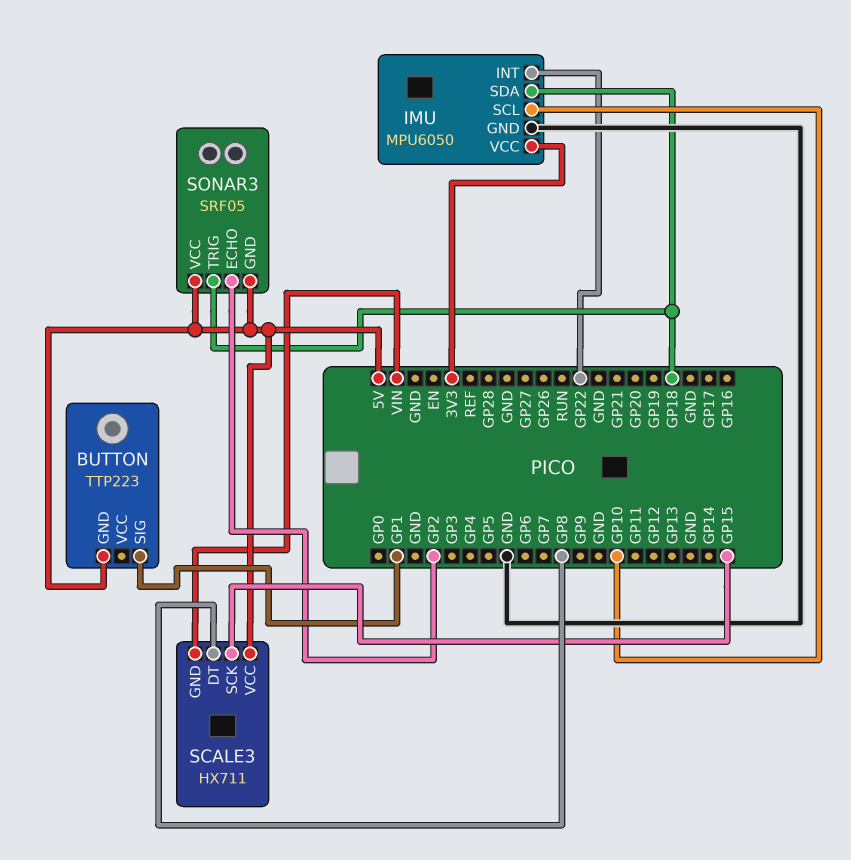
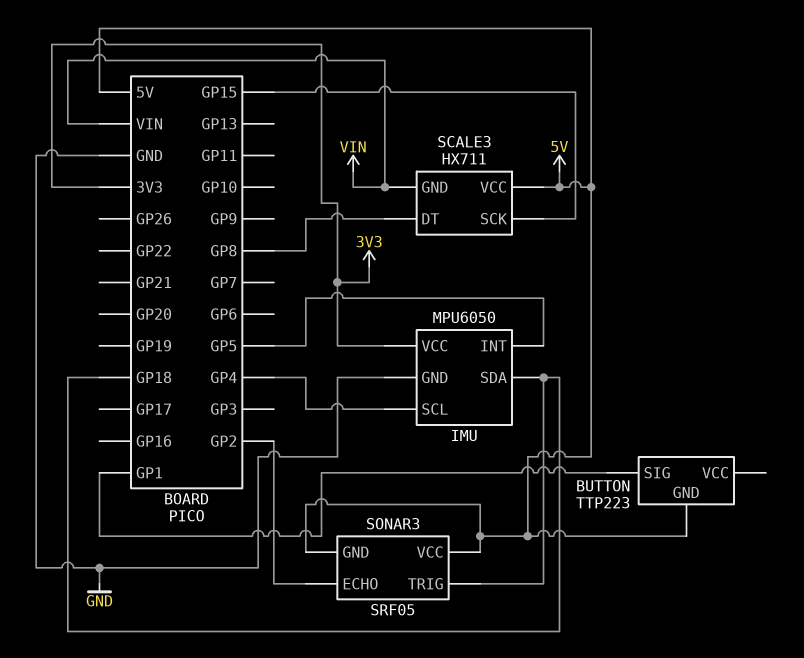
IMU pin INT: GP22 -> GP5
IMU pin SCL: GP10 -> GP4

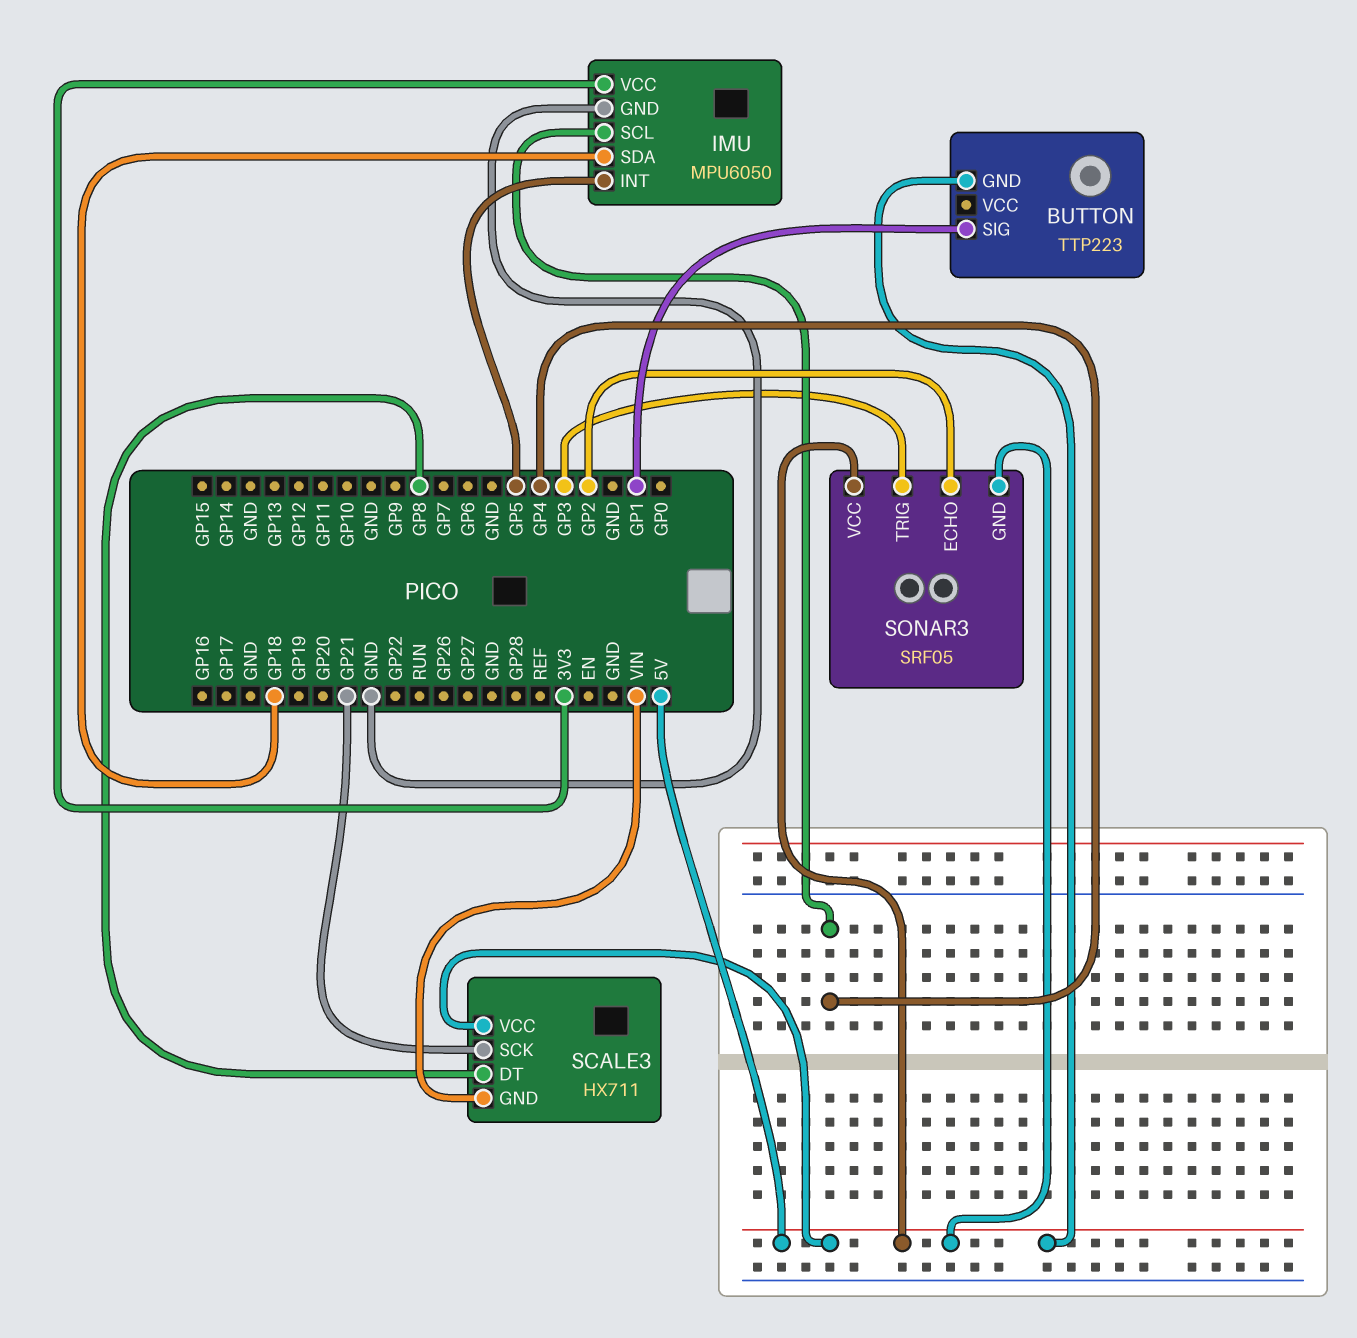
SCALE3 pin SCK: GP15 -> GP21
SONAR3 pin TRIG: GP18 -> GP3

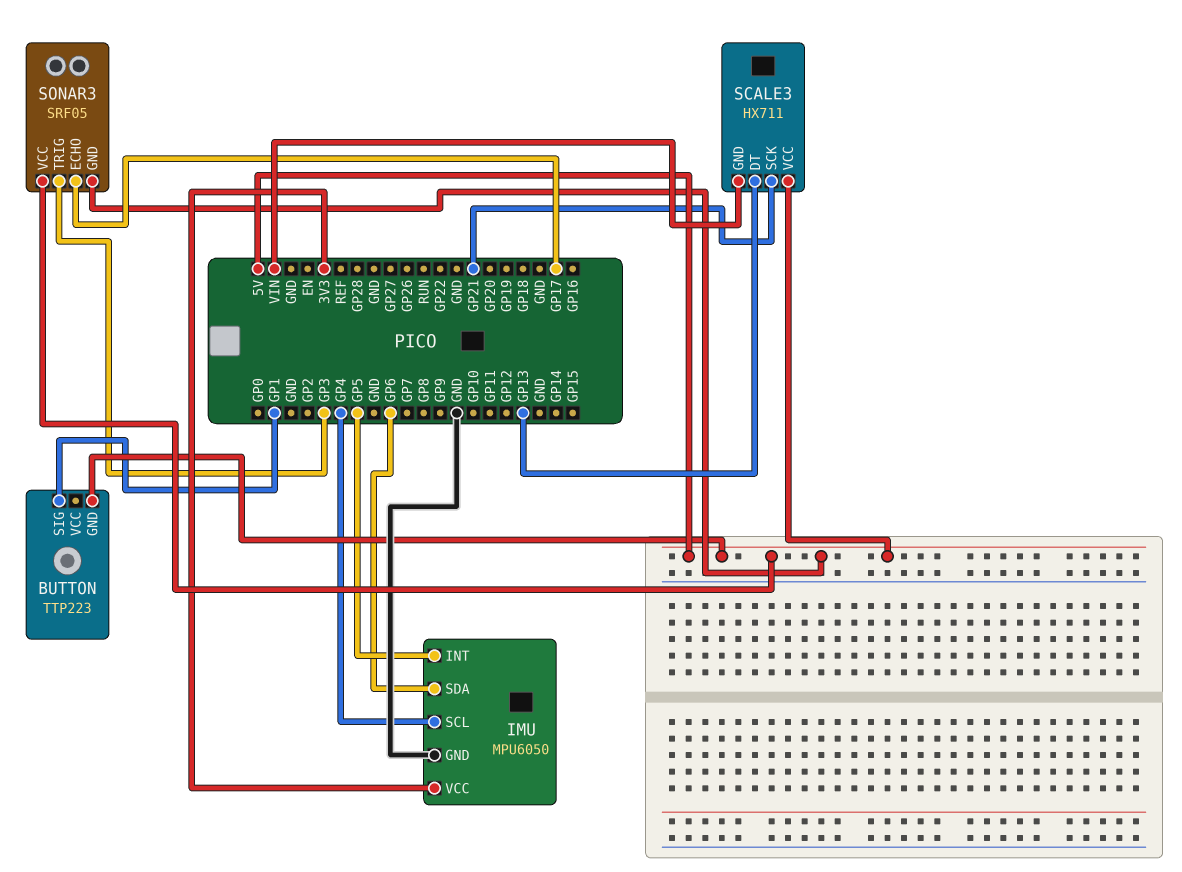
IMU pin SDA: GP18 -> GP6
SCALE3 pin DT: GP8 -> GP13
SONAR3 pin ECHO: GP2 -> GP17

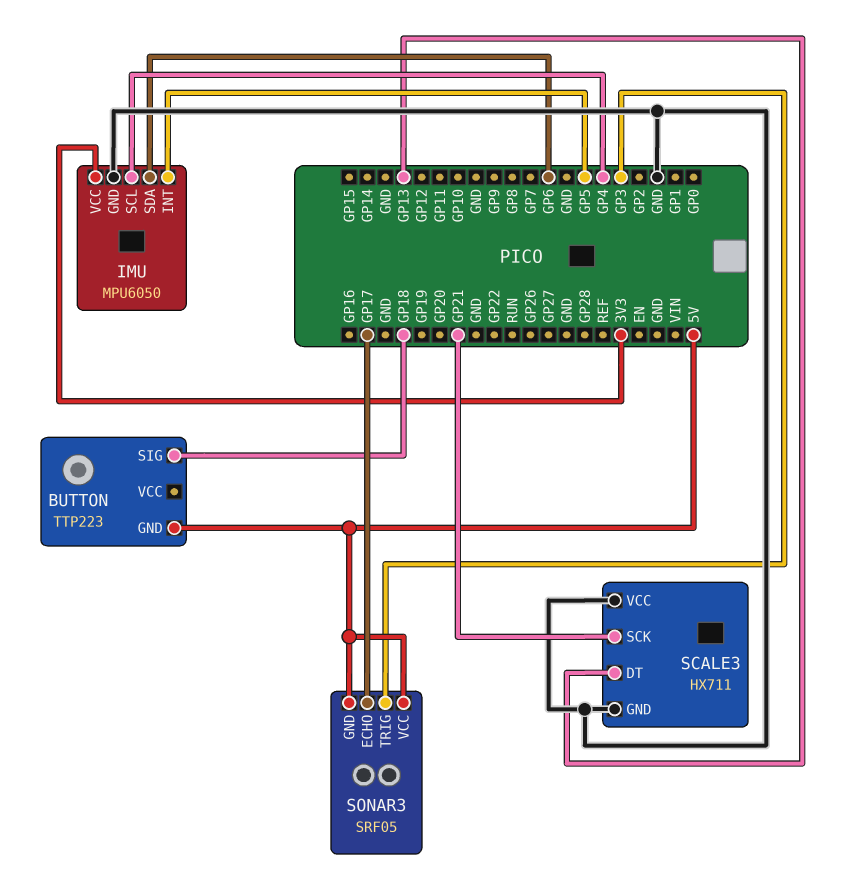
BUTTON pin SIG: GP1 -> GP18
SCALE3 pin GND: VIN -> GND
SCALE3 pin VCC: 5V -> GND

